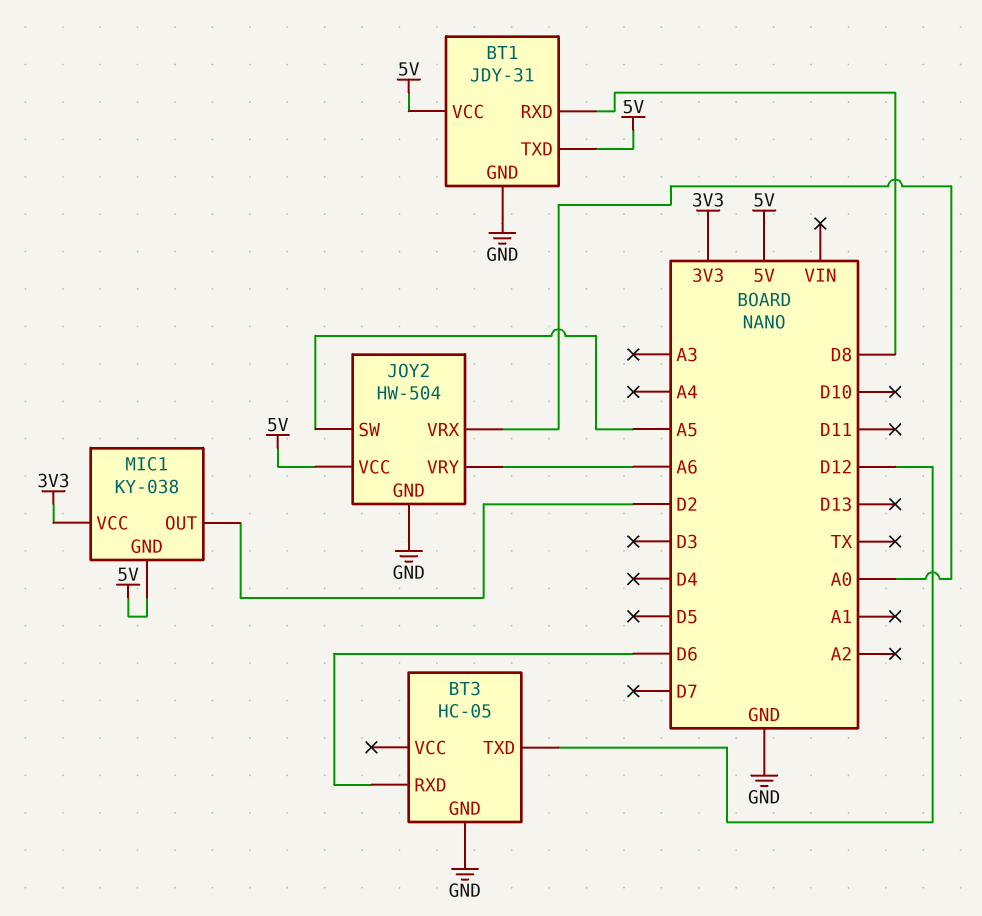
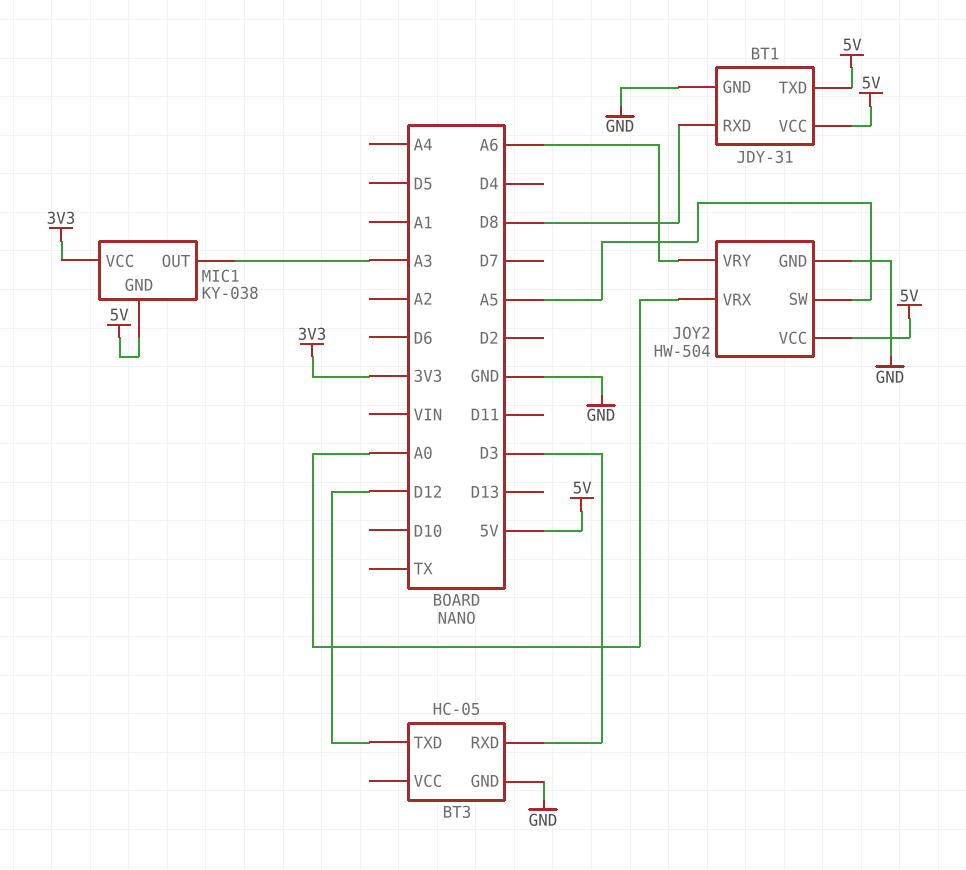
BT3 pin RXD: D6 -> D3
MIC1 pin OUT: D2 -> A3

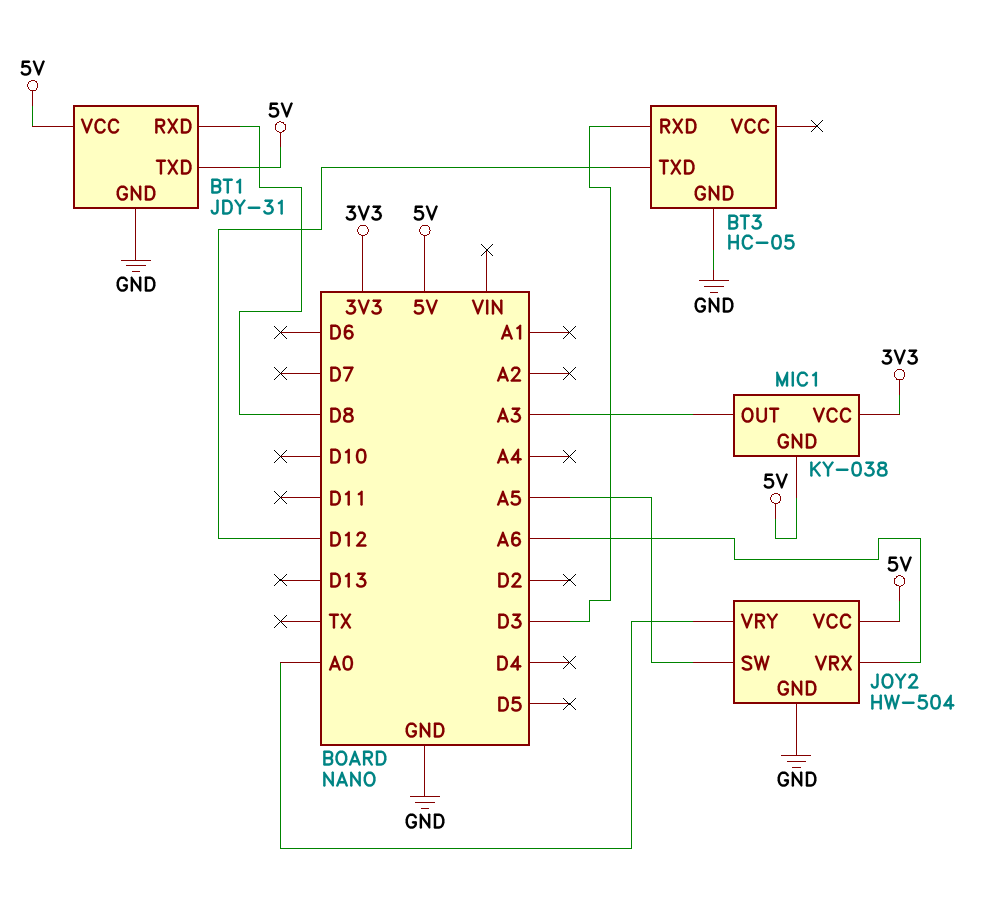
JOY2 pin VRX: A0 -> A6
JOY2 pin VRY: A6 -> A0

